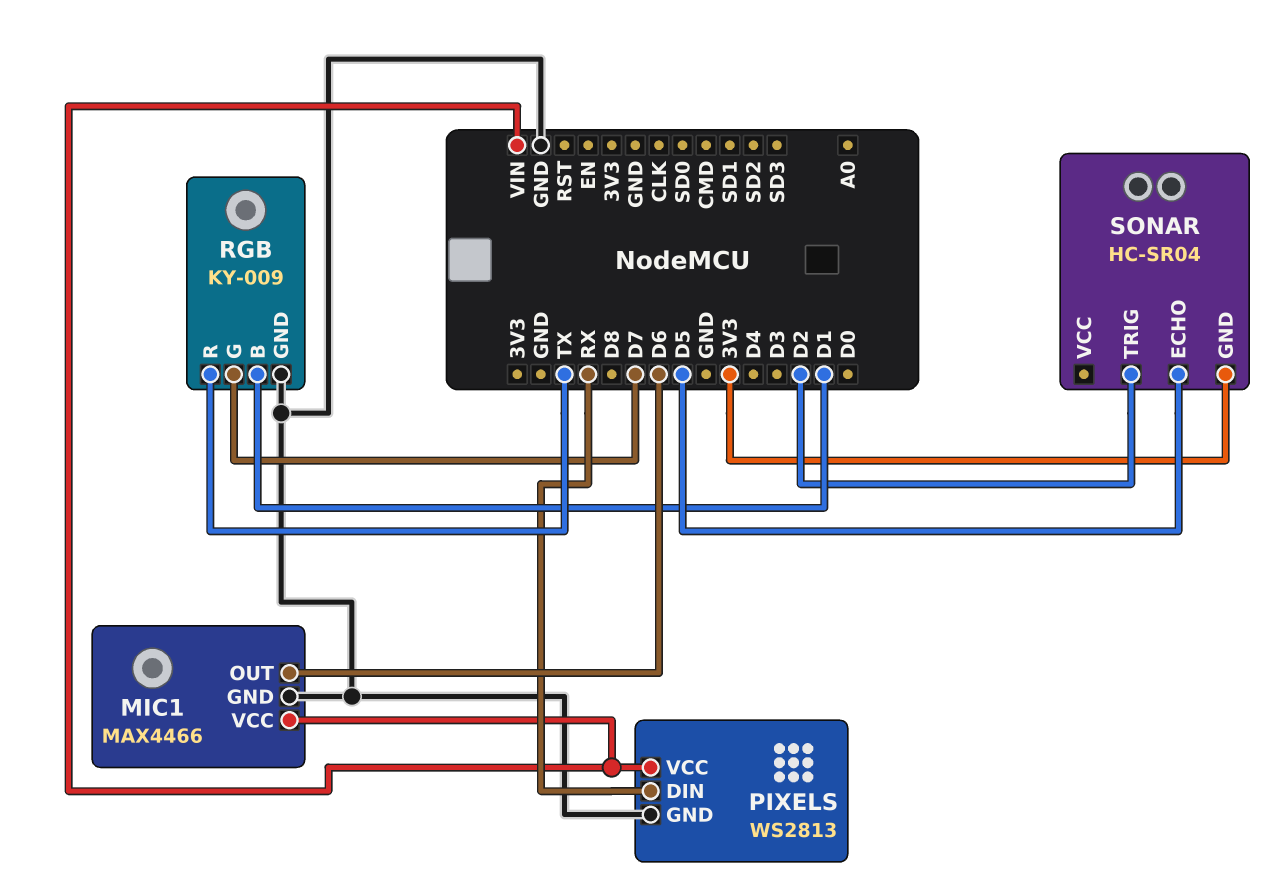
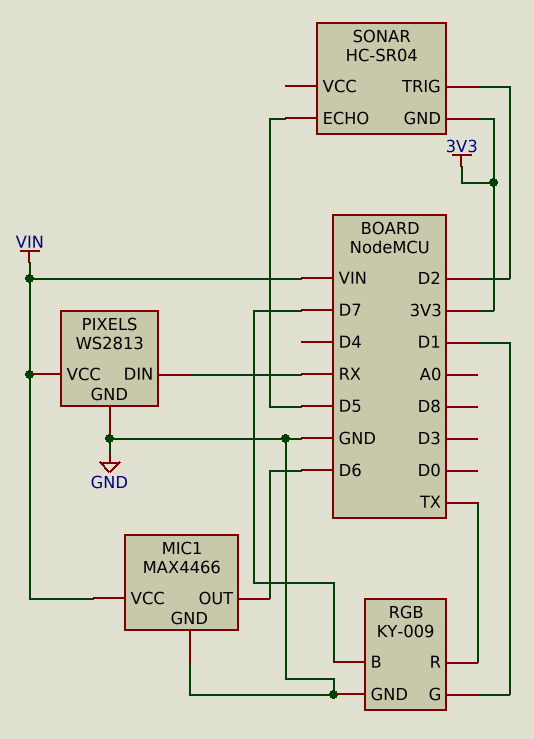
RGB pin B: D1 -> D7
RGB pin G: D7 -> D1

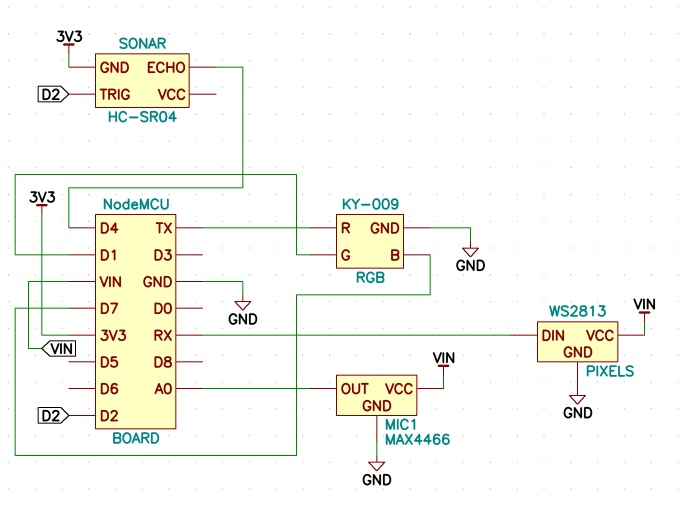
MIC1 pin OUT: D6 -> A0
SONAR pin ECHO: D5 -> D4

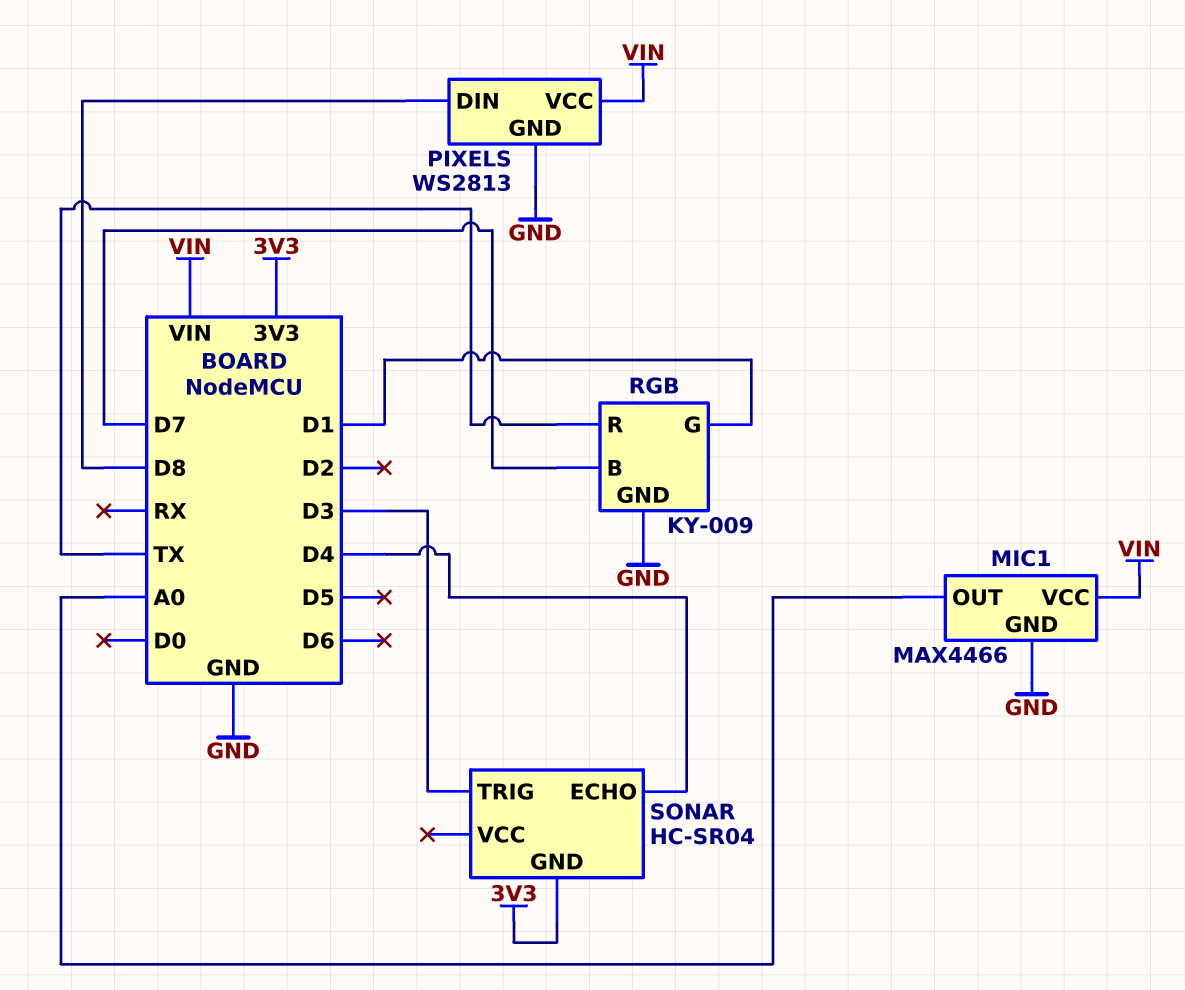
PIXELS pin DIN: RX -> D8
SONAR pin TRIG: D2 -> D3

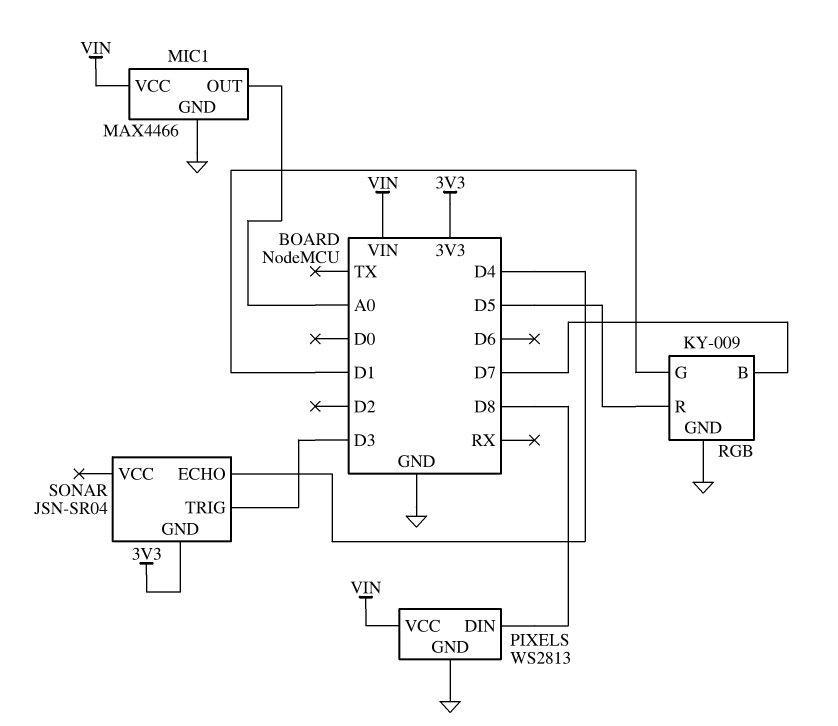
RGB pin R: TX -> D5
SONAR: HC-SR04 -> JSN-SR04

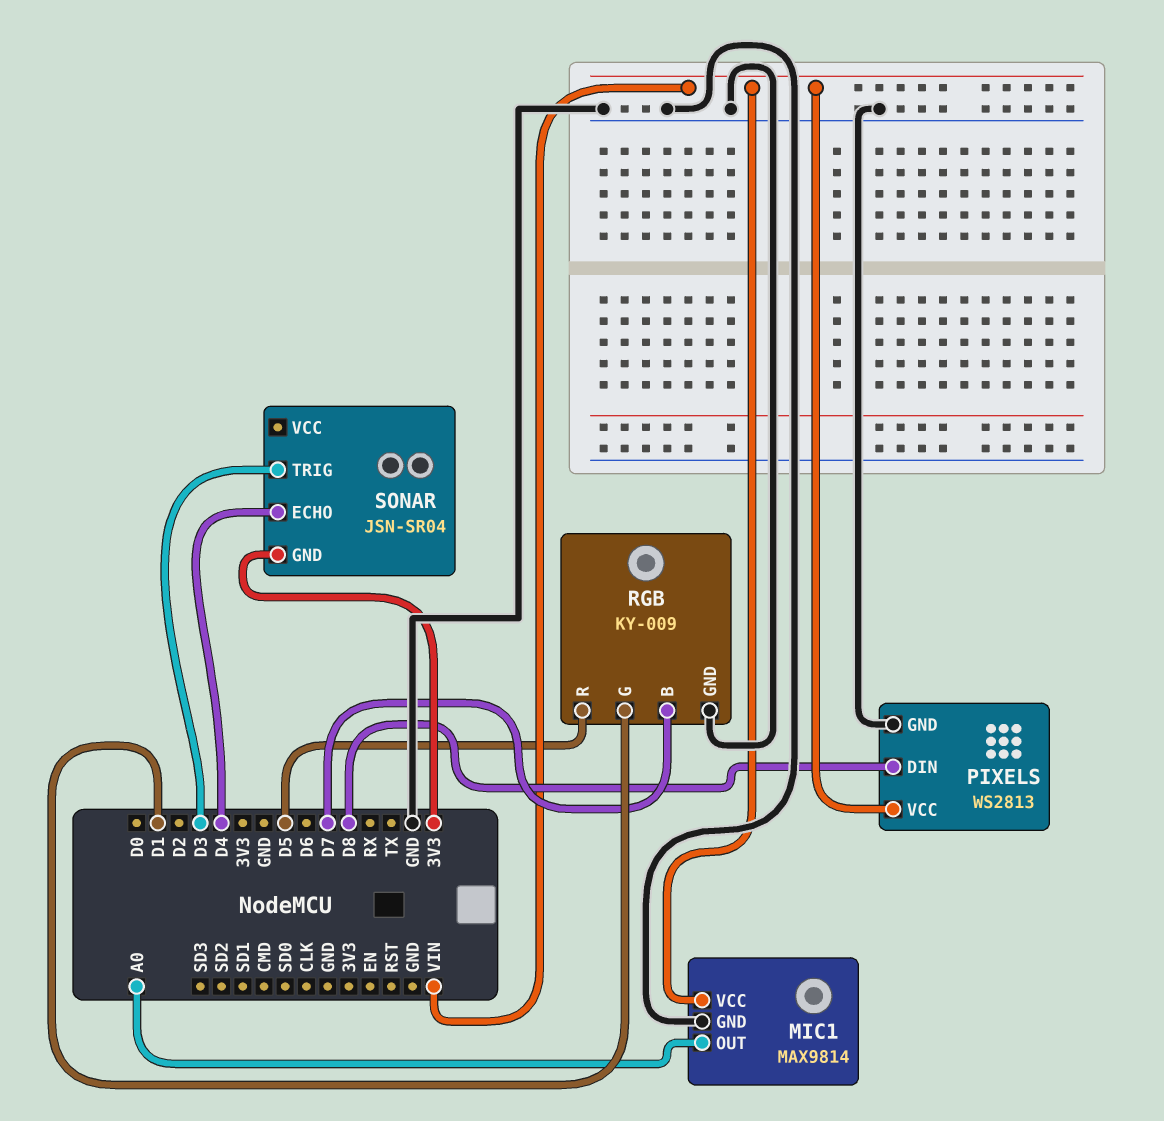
MIC1: MAX4466 -> MAX9814

